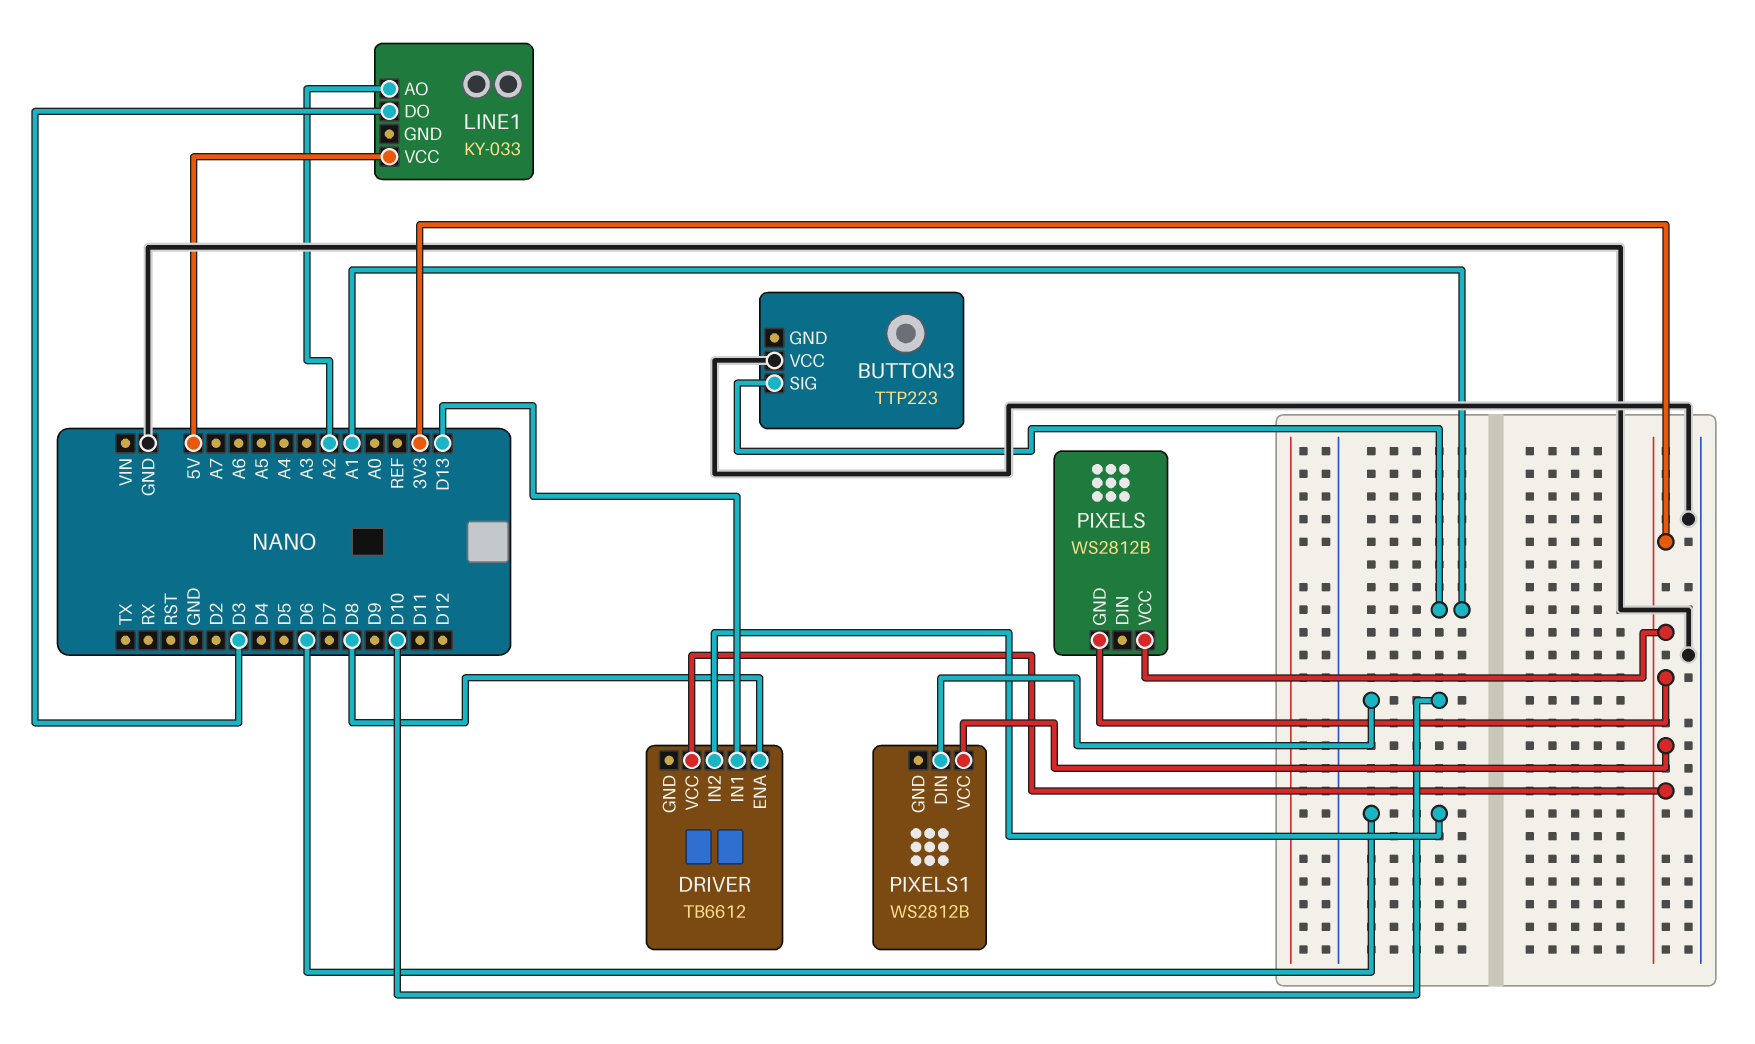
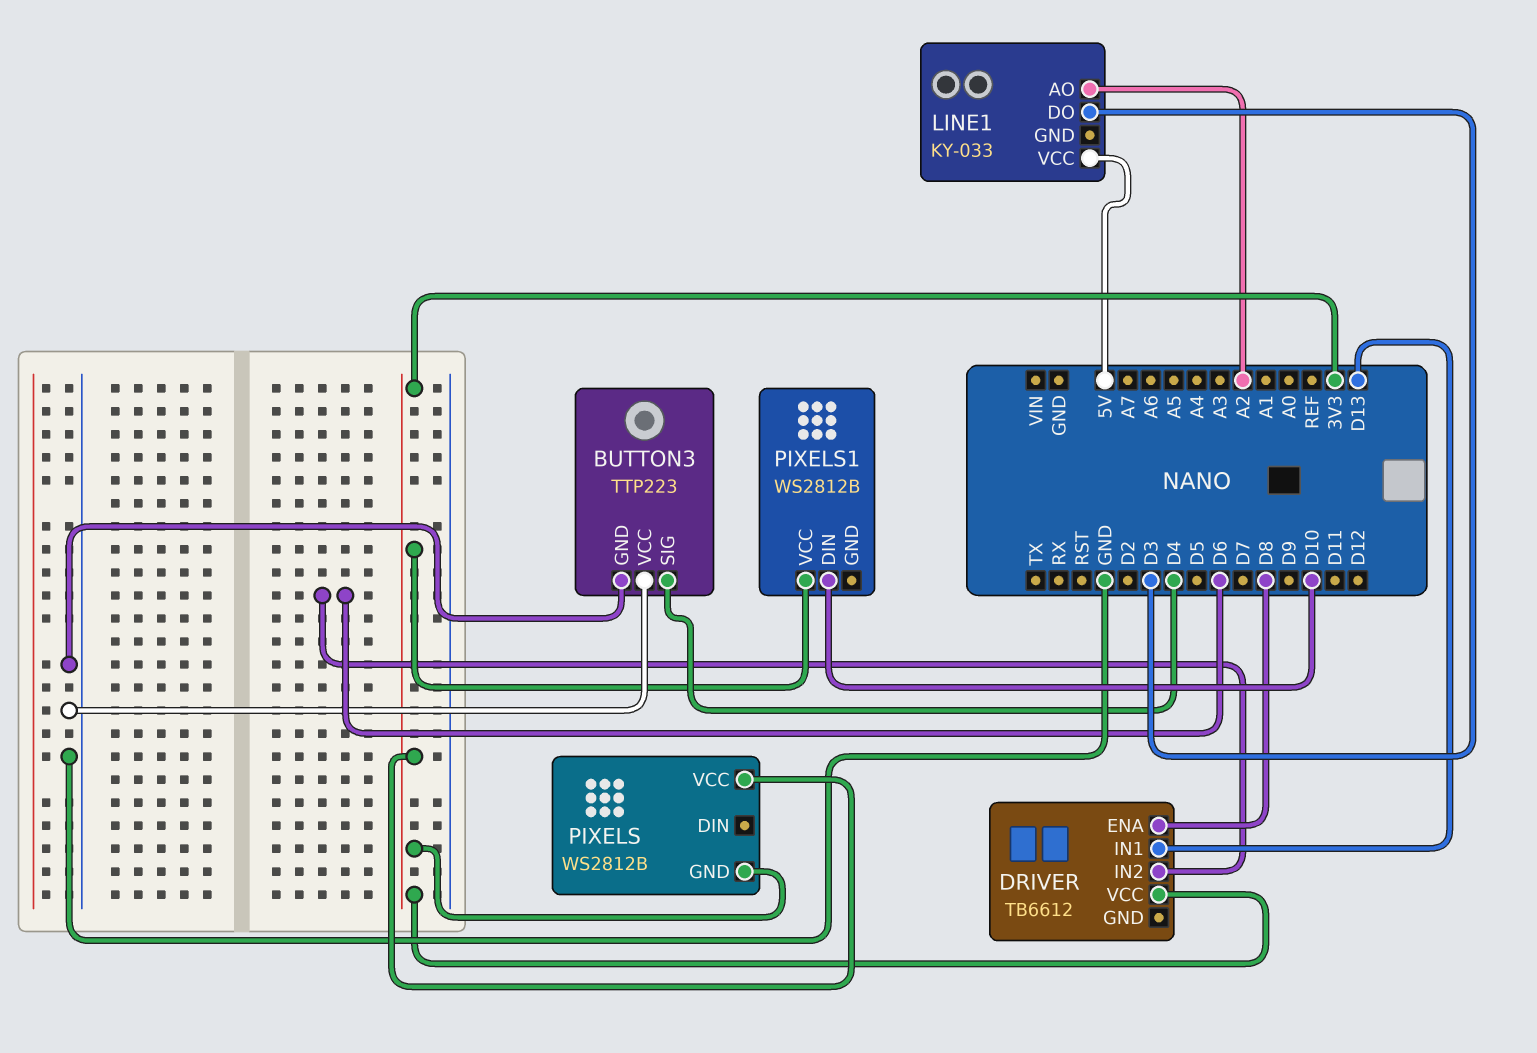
BUTTON3 pin GND: none -> GND
BUTTON3 pin SIG: A1 -> D4

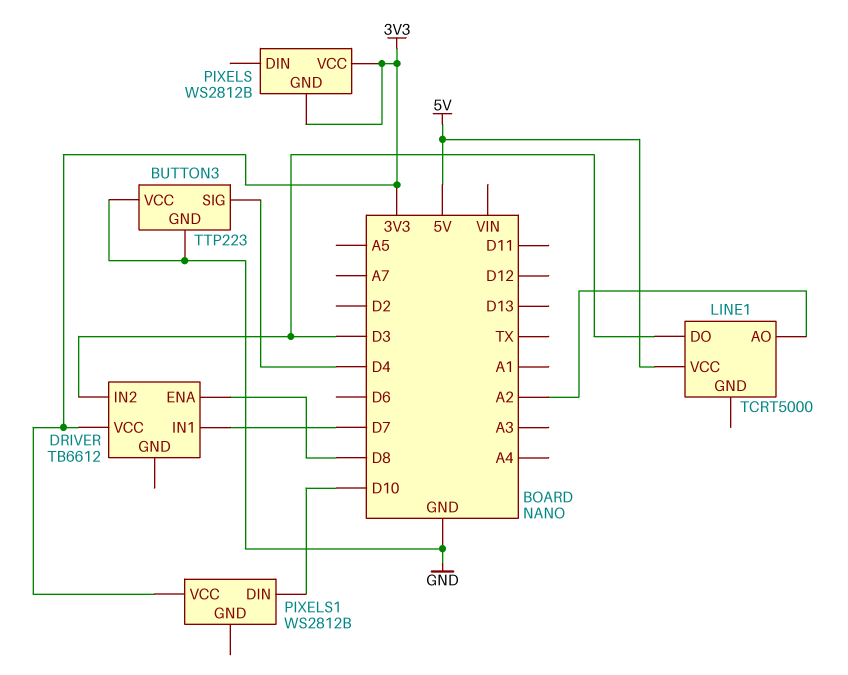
DRIVER pin IN1: D13 -> D7
DRIVER pin IN2: D6 -> D3
LINE1: KY-033 -> TCRT5000

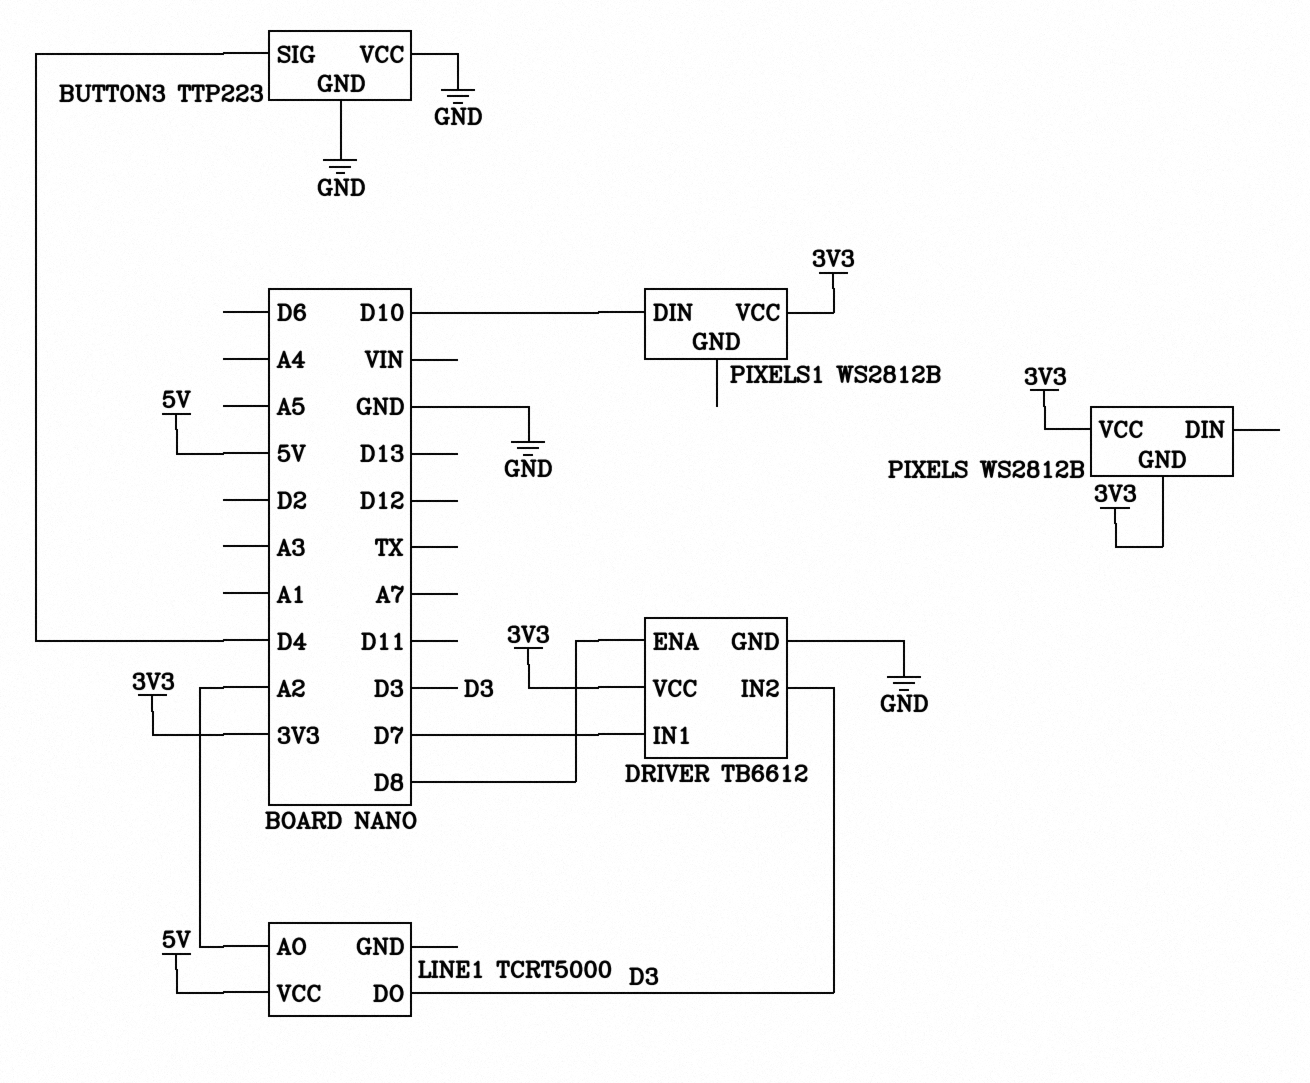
DRIVER pin GND: none -> GND

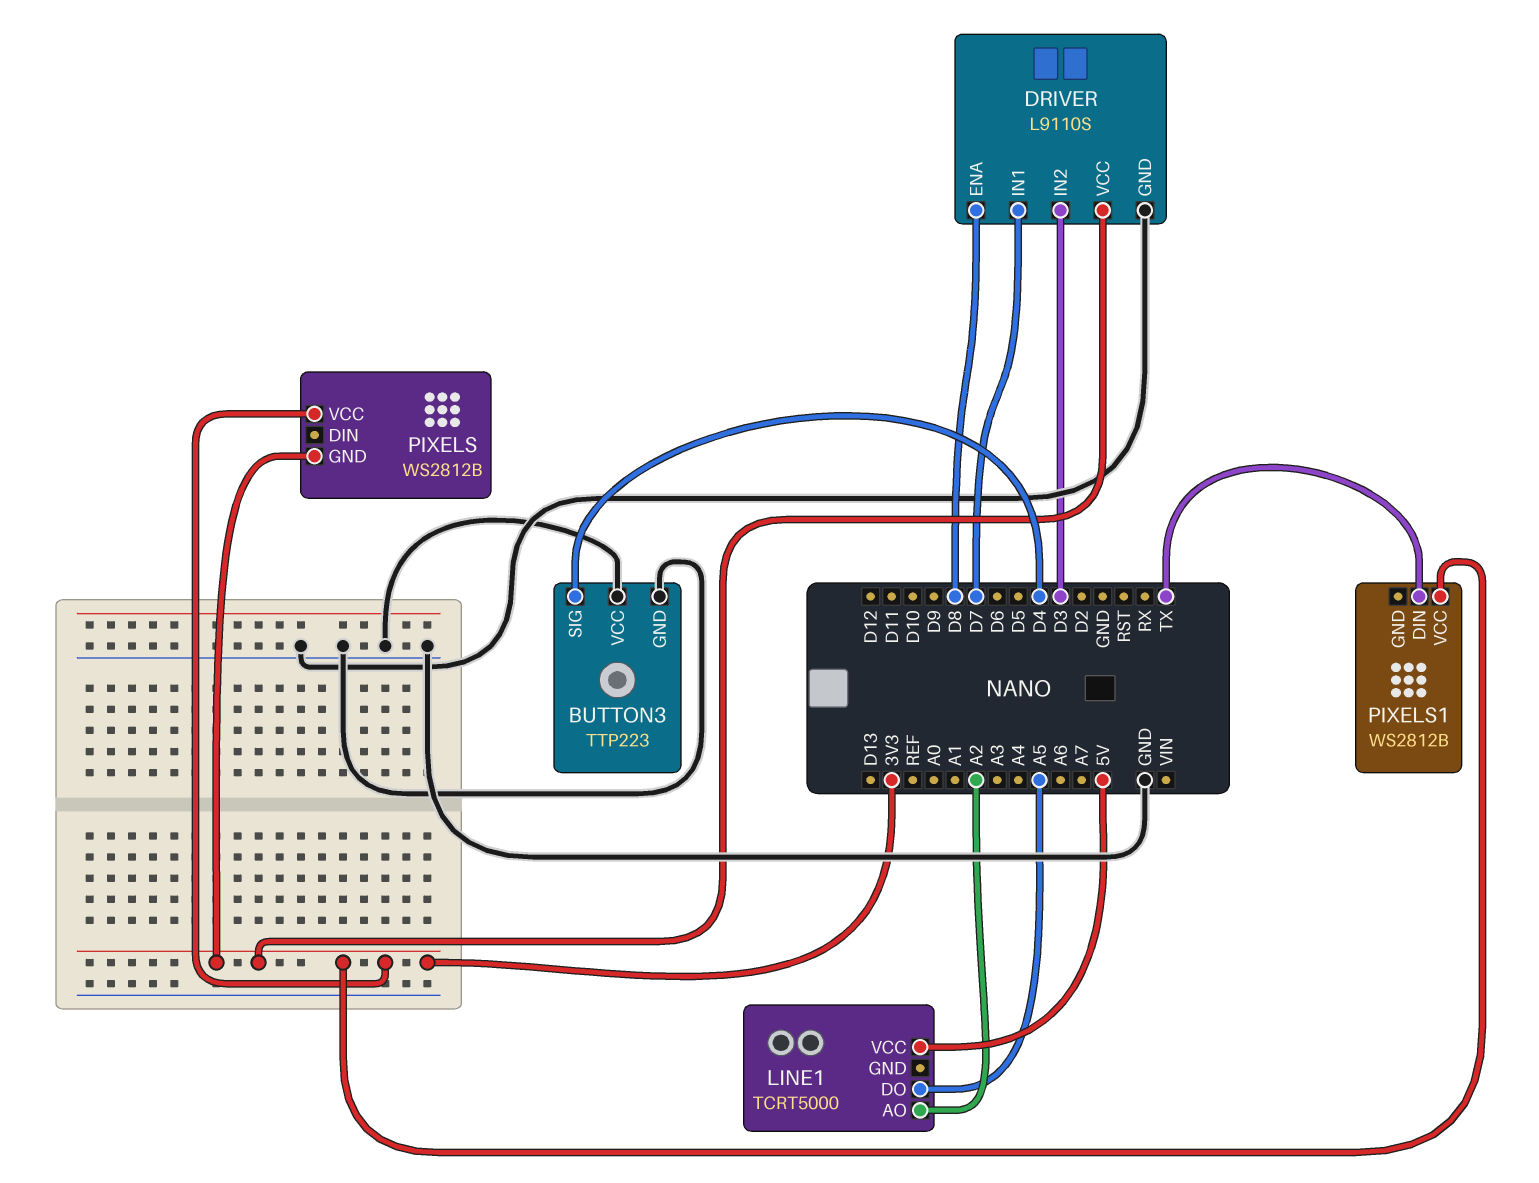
DRIVER: TB6612 -> L9110S
LINE1 pin DO: D3 -> A5
PIXELS1 pin DIN: D10 -> TX

